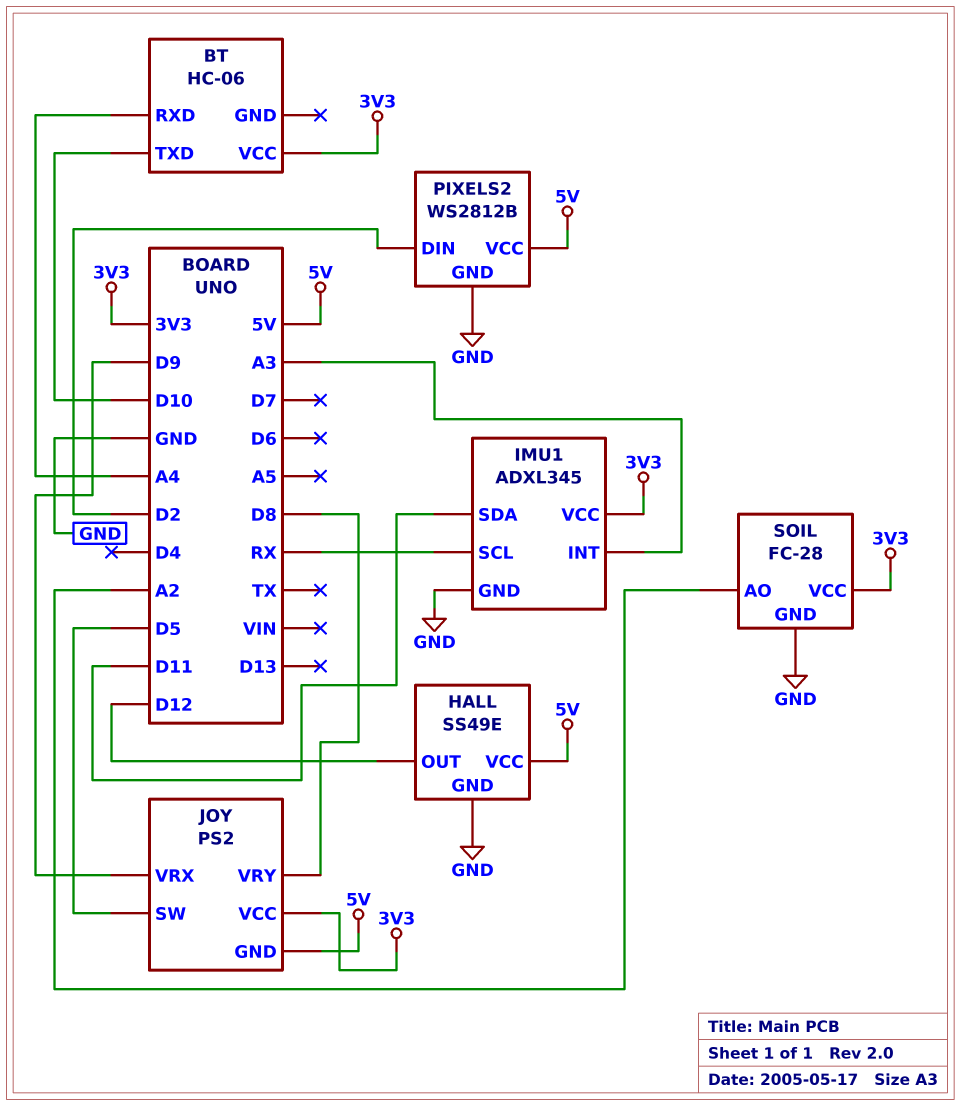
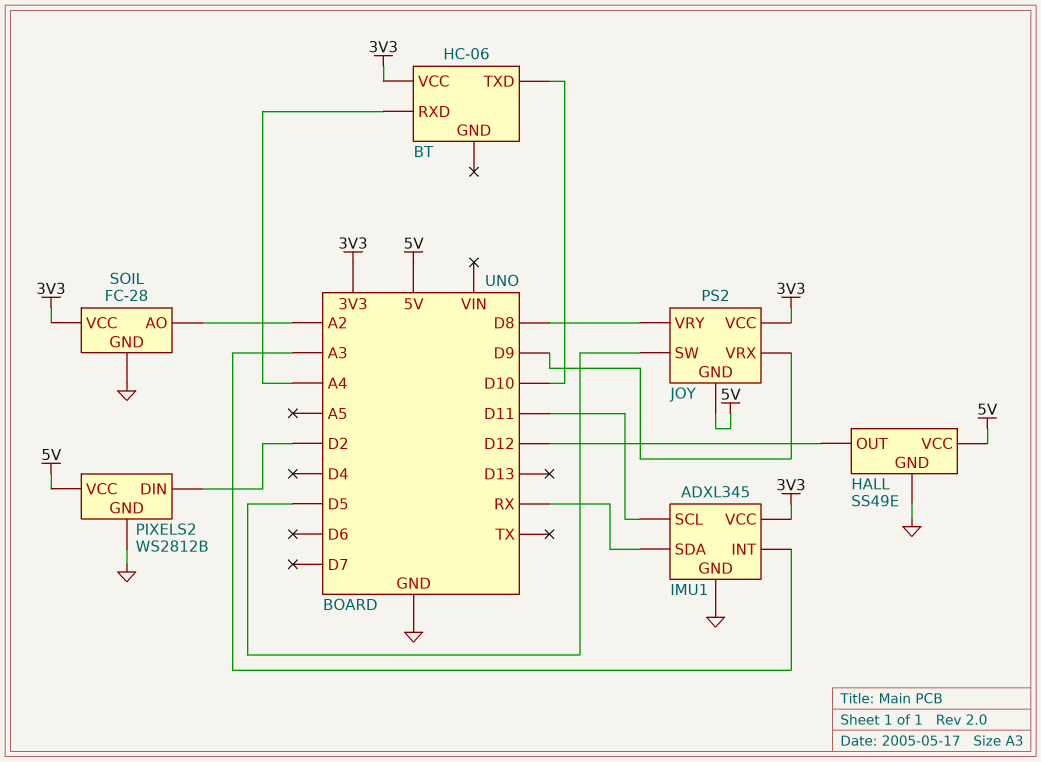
IMU1 pin SCL: RX -> D11
IMU1 pin SDA: D11 -> RX

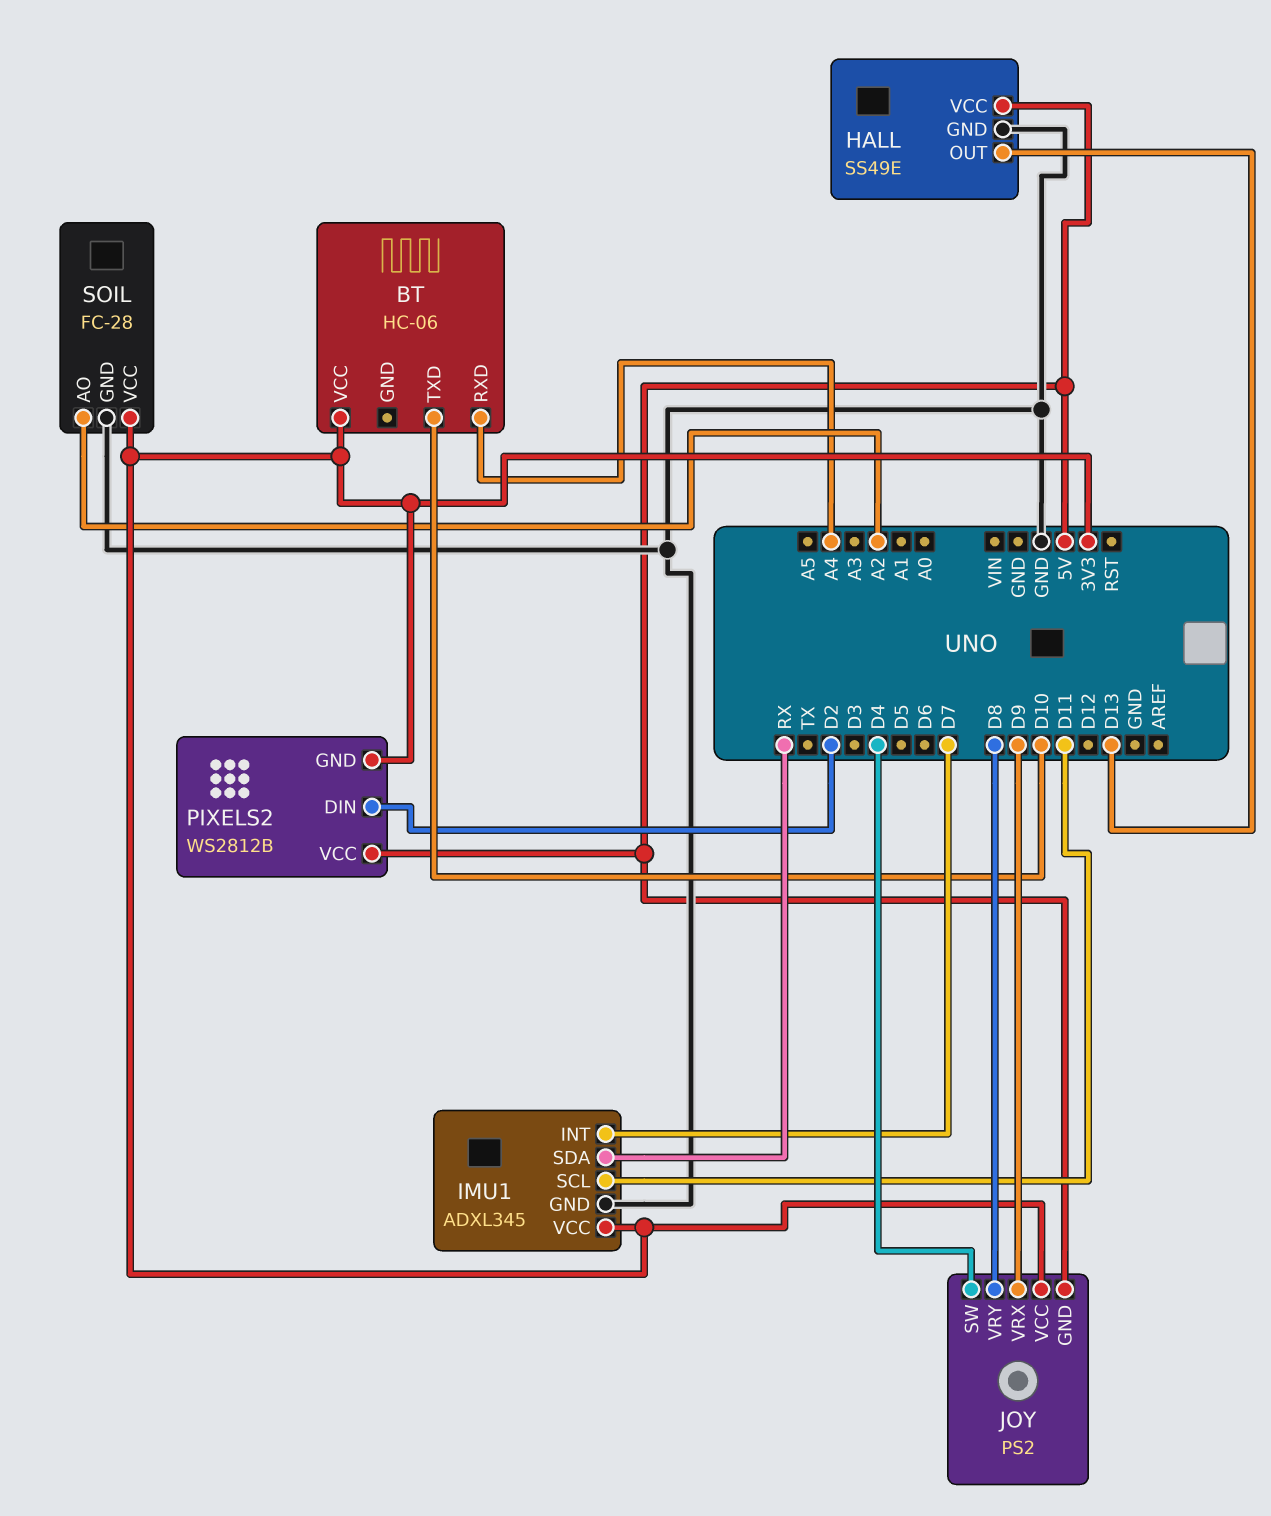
HALL pin OUT: D12 -> D13
IMU1 pin INT: A3 -> D7
JOY pin SW: D5 -> D4
PIXELS2 pin GND: GND -> 3V3

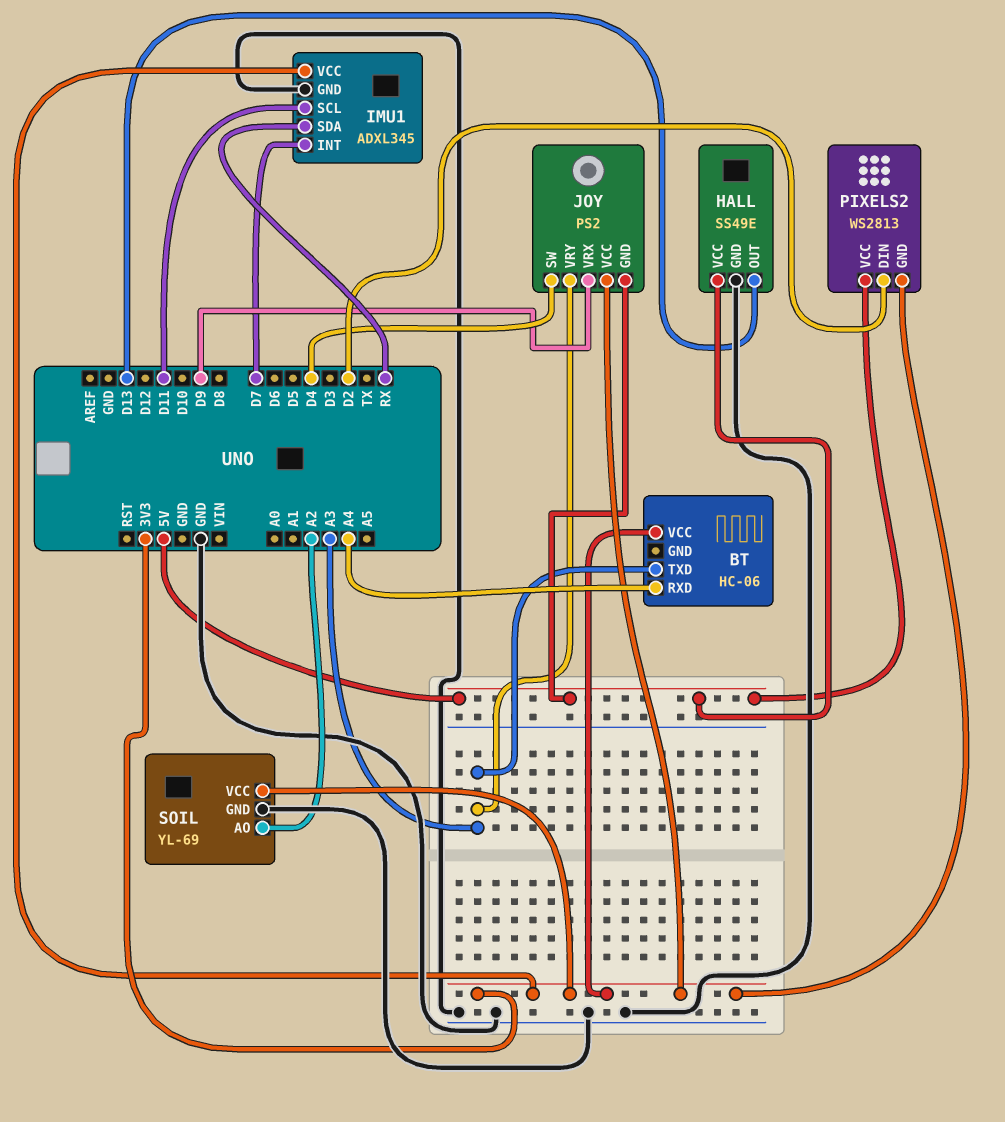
BT pin TXD: D10 -> A3
JOY pin VRY: D8 -> A3
PIXELS2: WS2812B -> WS2813
SOIL: FC-28 -> YL-69

